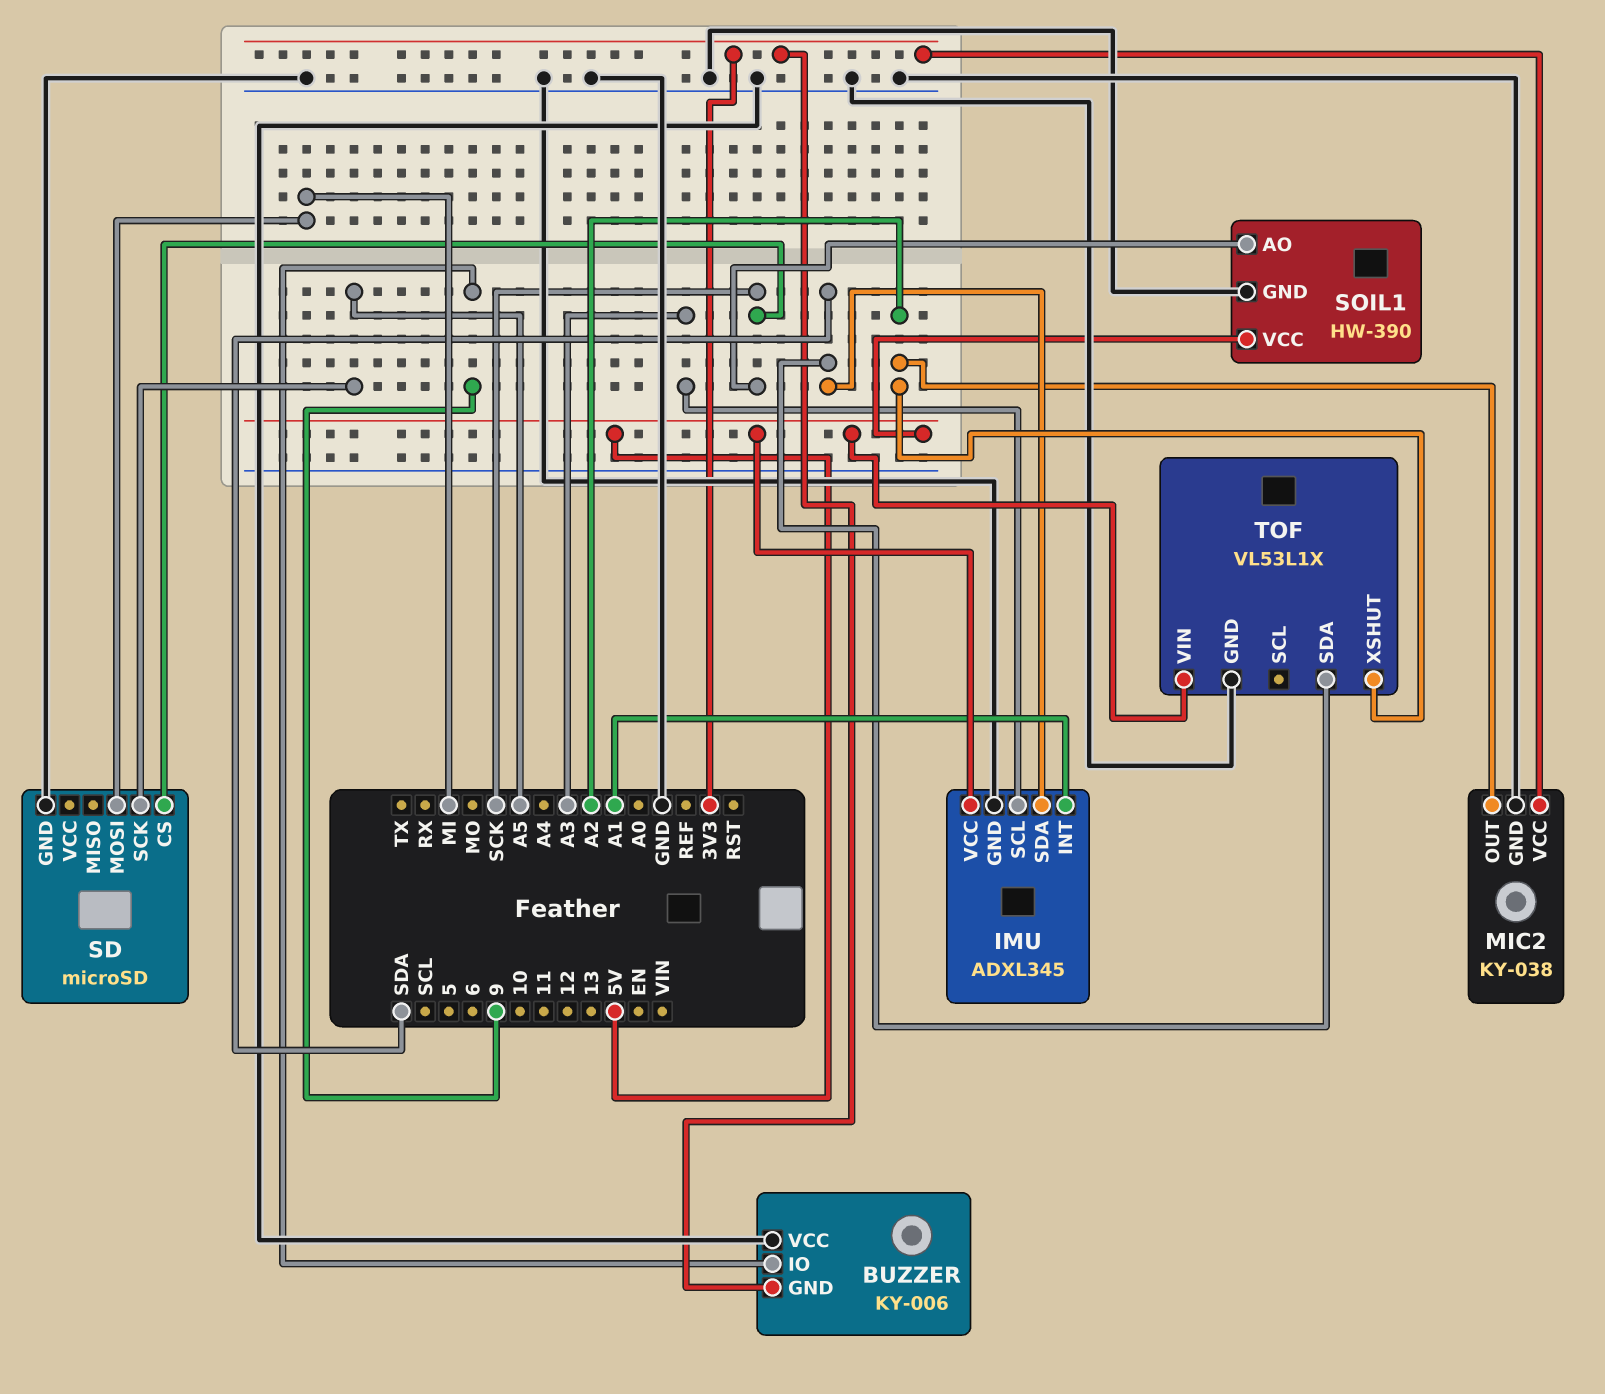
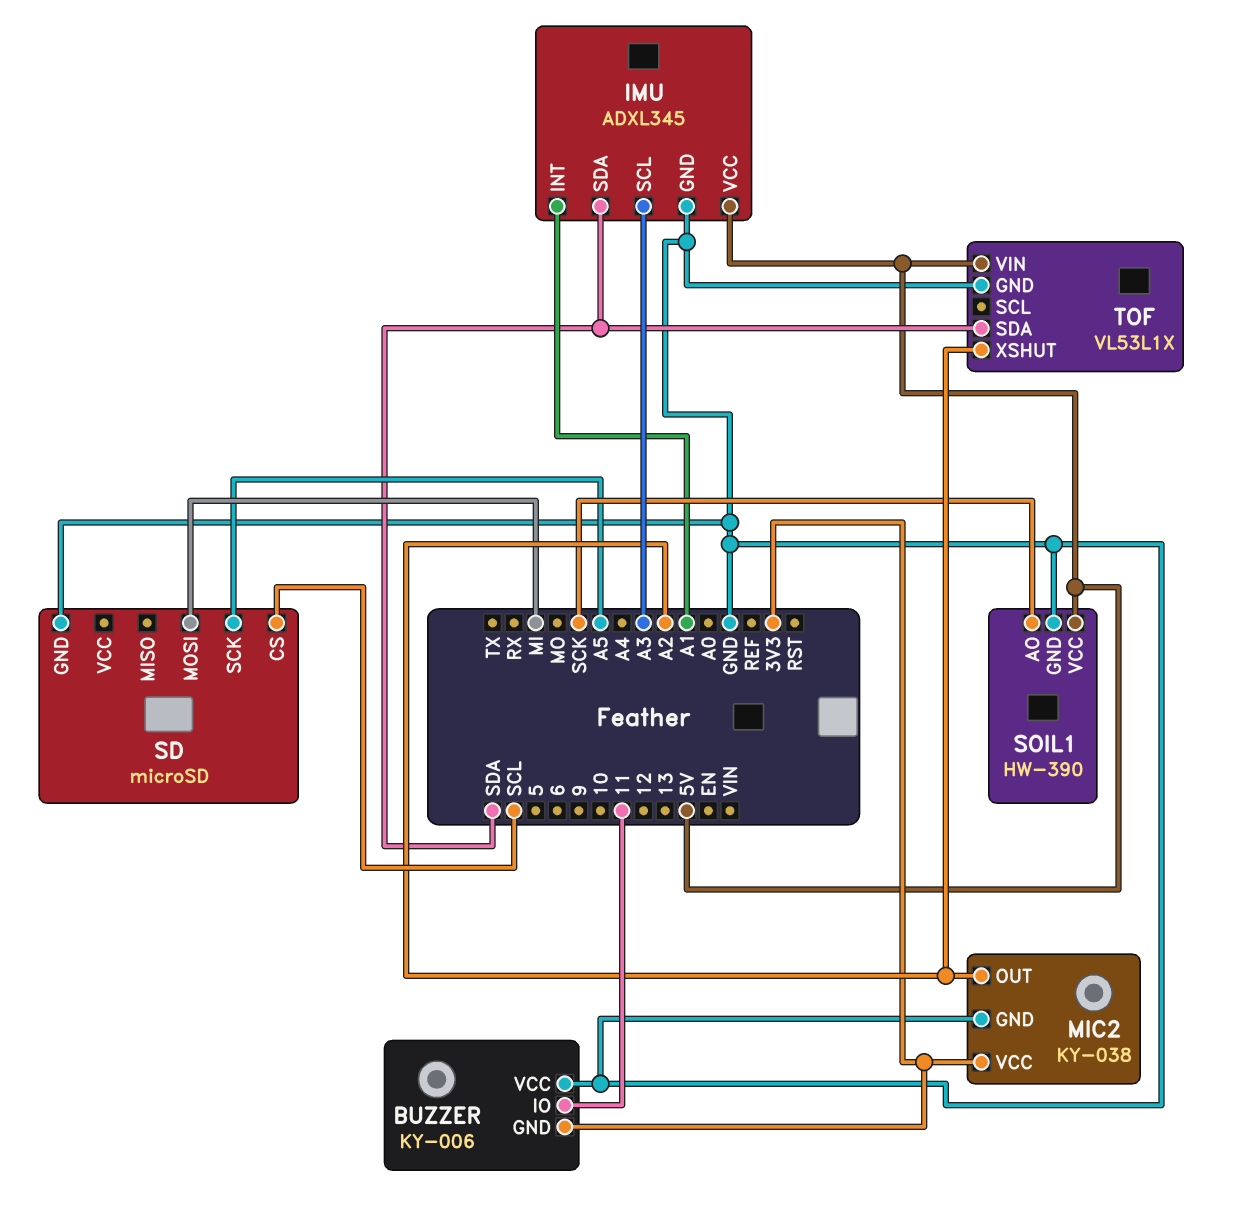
BUZZER pin IO: 9 -> 11
SD pin CS: SCK -> SCL

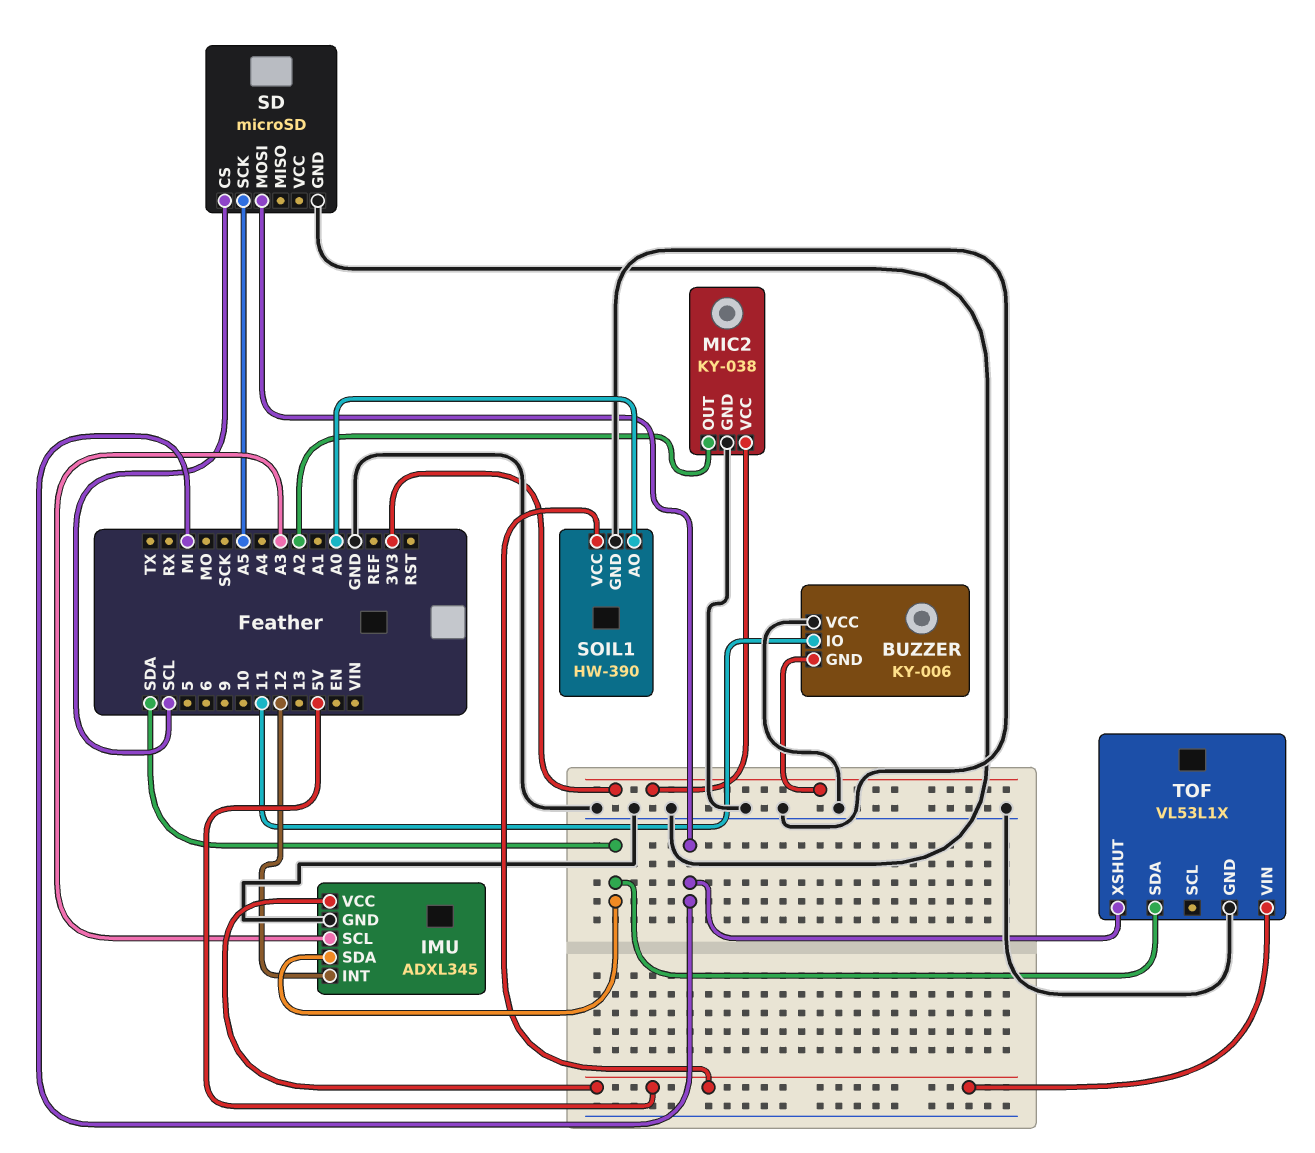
IMU pin INT: A1 -> 12
SOIL1 pin AO: SCK -> A0
TOF pin XSHUT: A2 -> MI

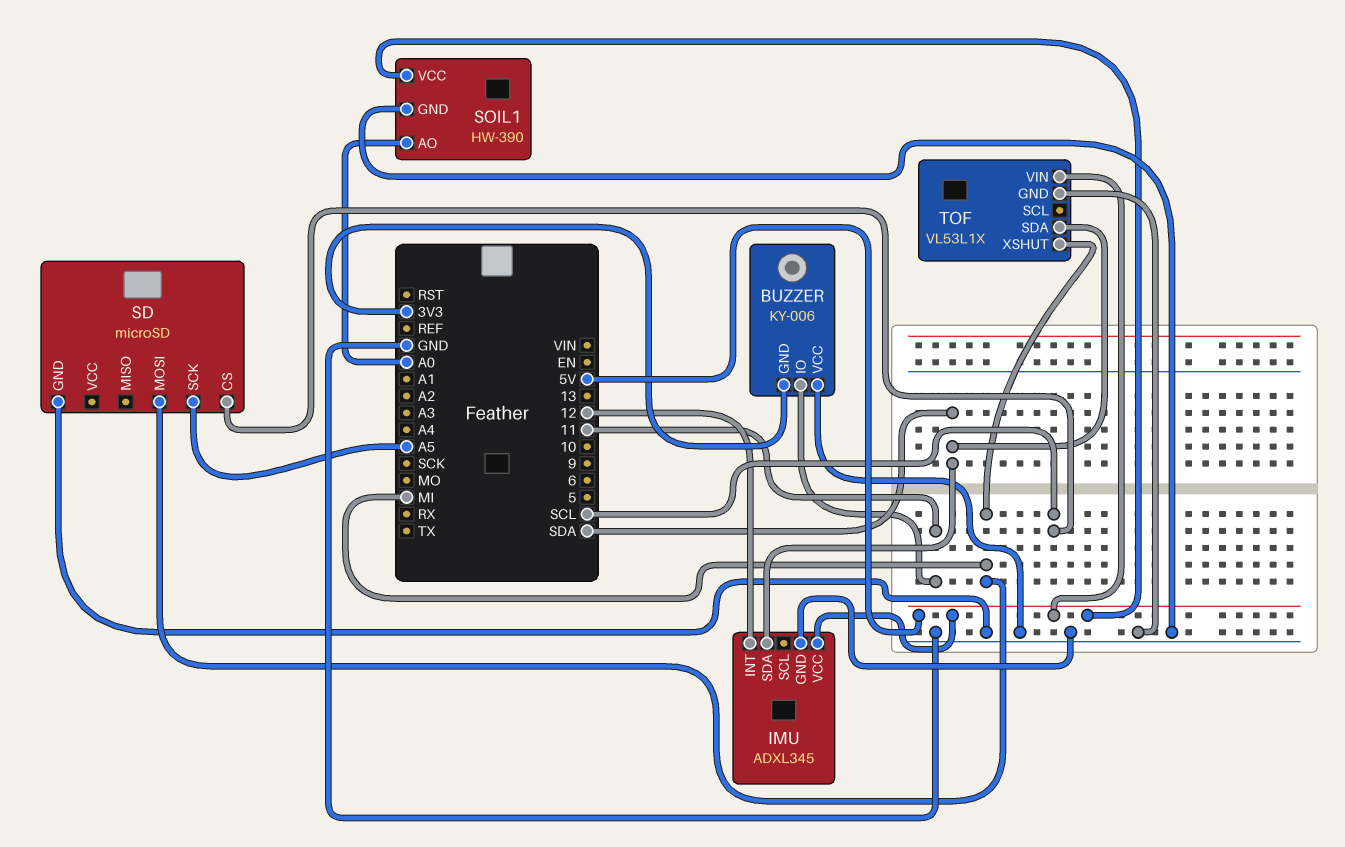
IMU pin SCL: A3 -> none
MIC2: KY-038 -> none
MIC2 pin GND: GND -> none
MIC2 pin OUT: A2 -> none
MIC2 pin VCC: 3V3 -> none

